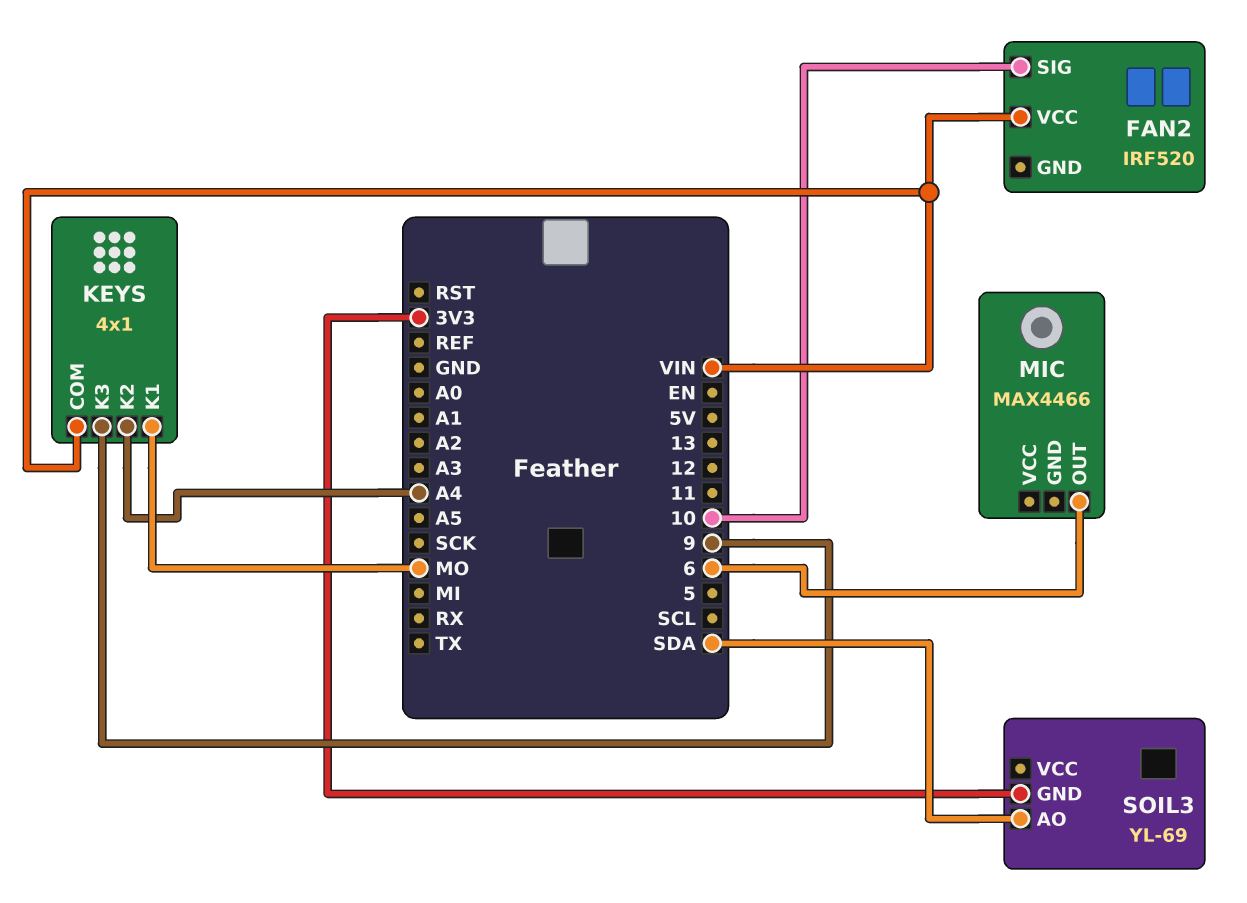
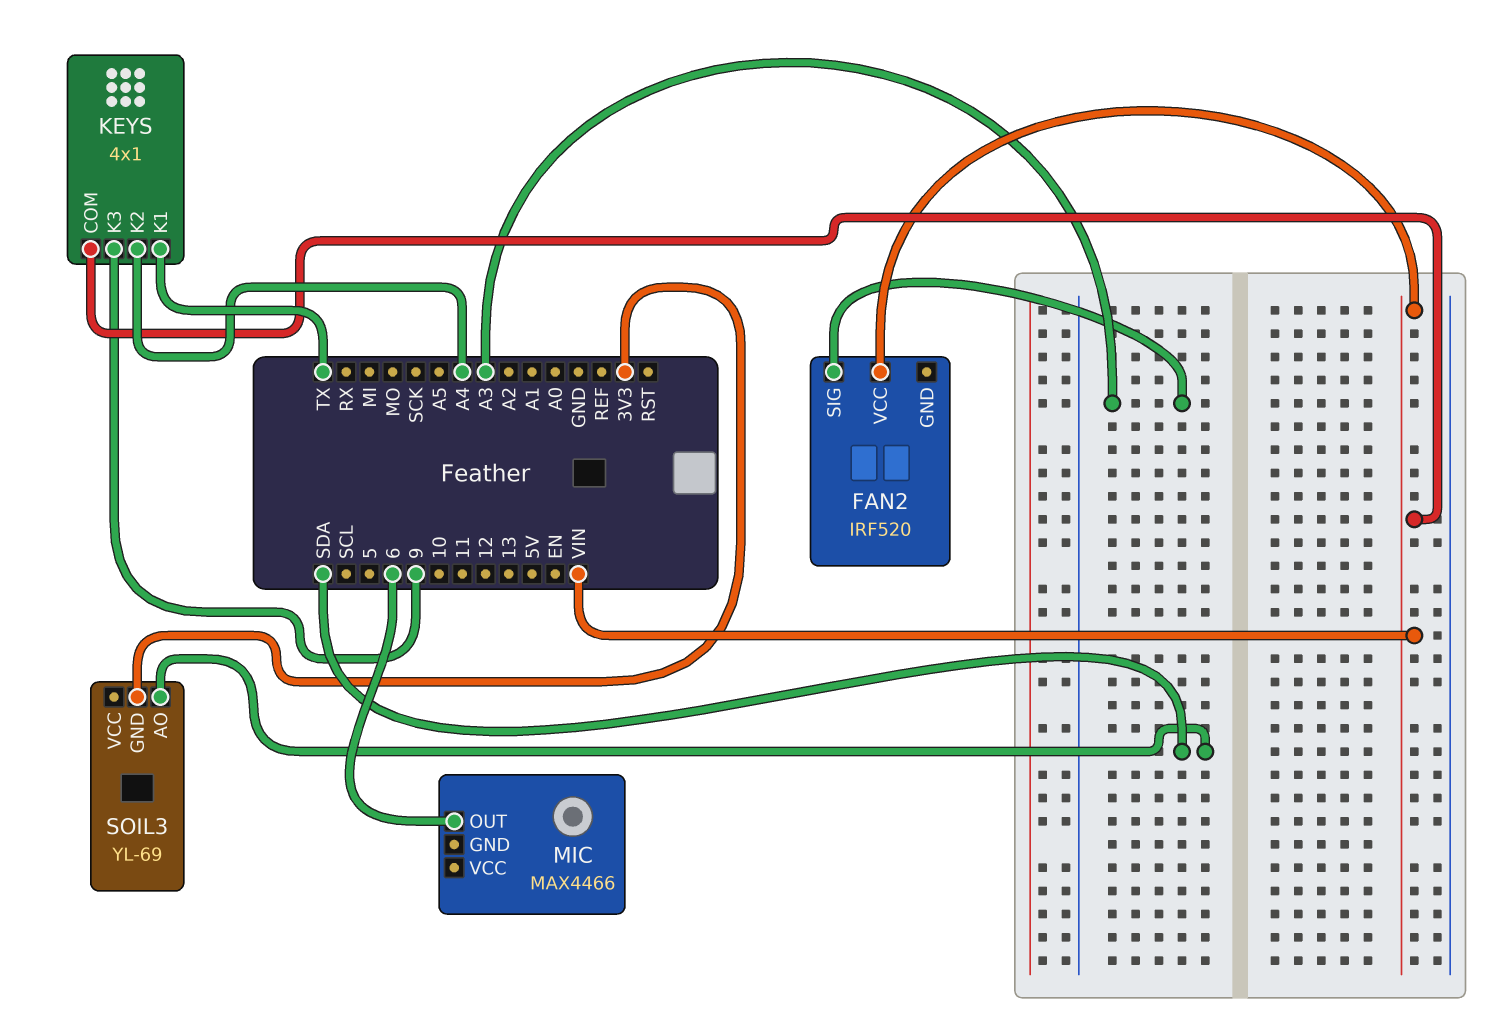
FAN2 pin SIG: 10 -> A3
KEYS pin K1: MO -> TX

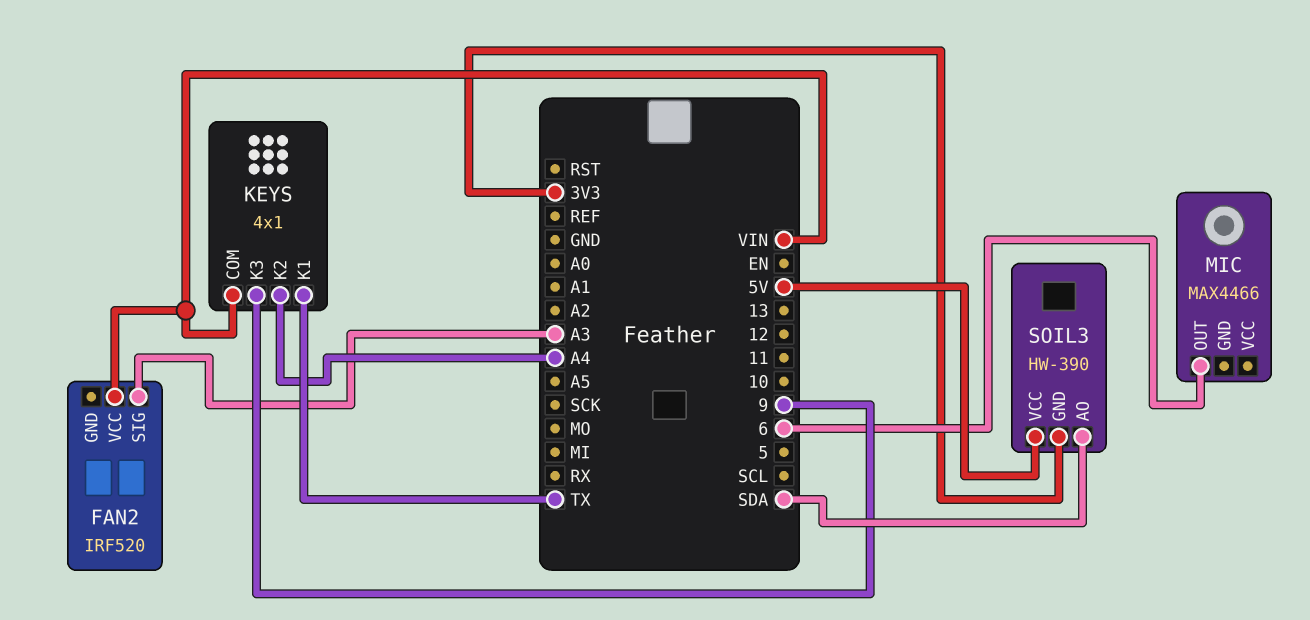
SOIL3: YL-69 -> HW-390
SOIL3 pin VCC: none -> 5V

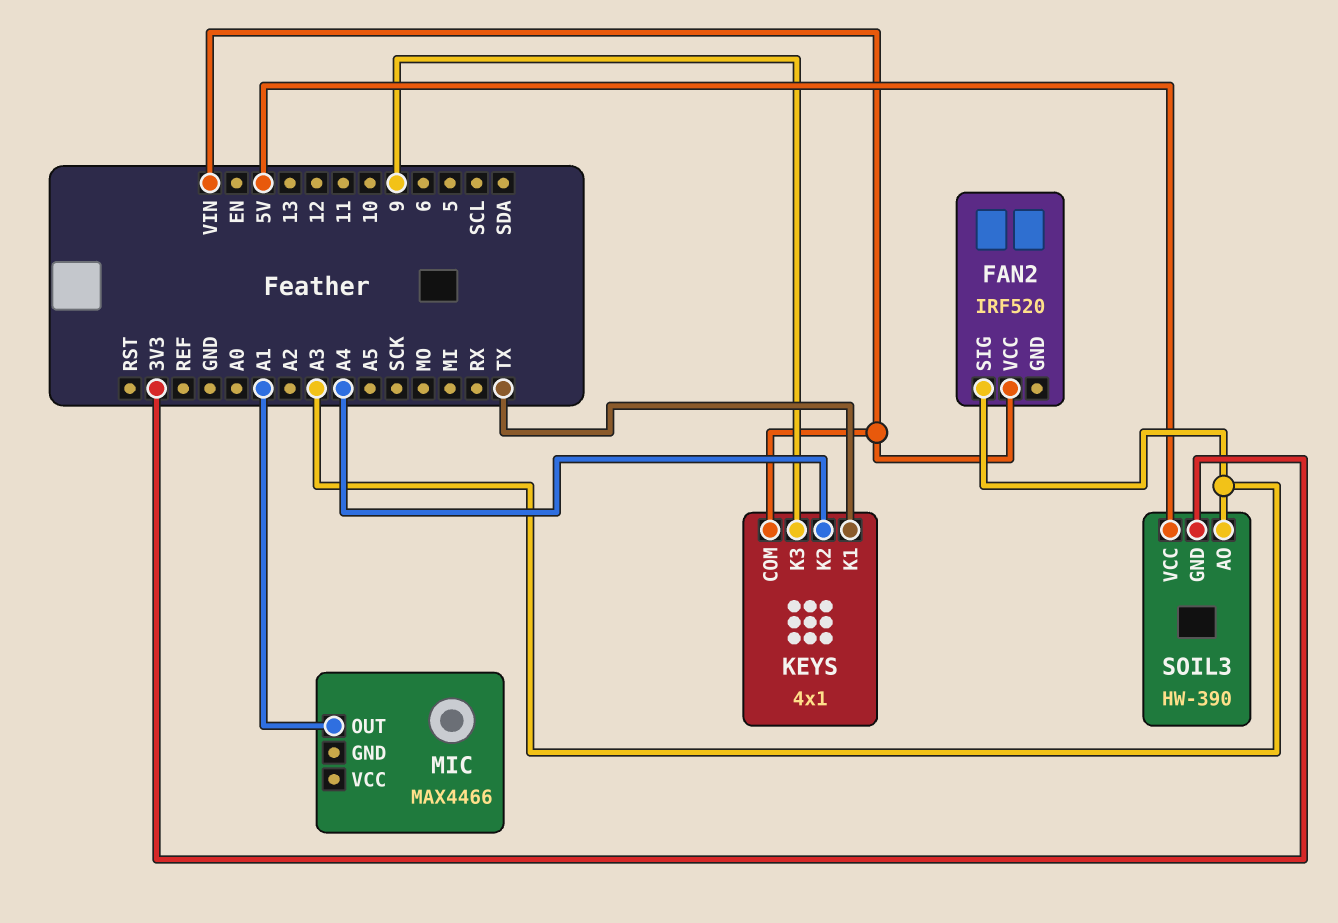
MIC pin OUT: 6 -> A1
SOIL3 pin AO: SDA -> A3

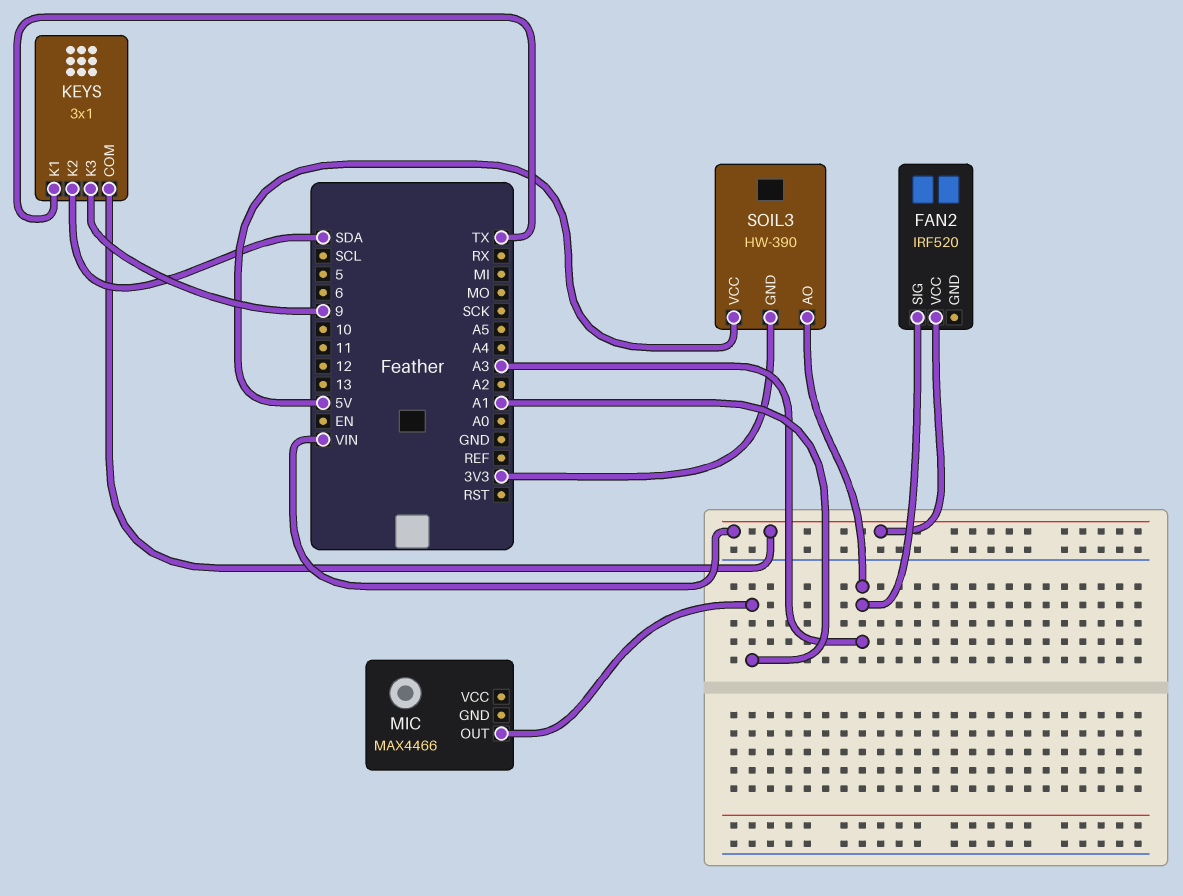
KEYS: 4x1 -> 3x1
KEYS pin K2: A4 -> SDA

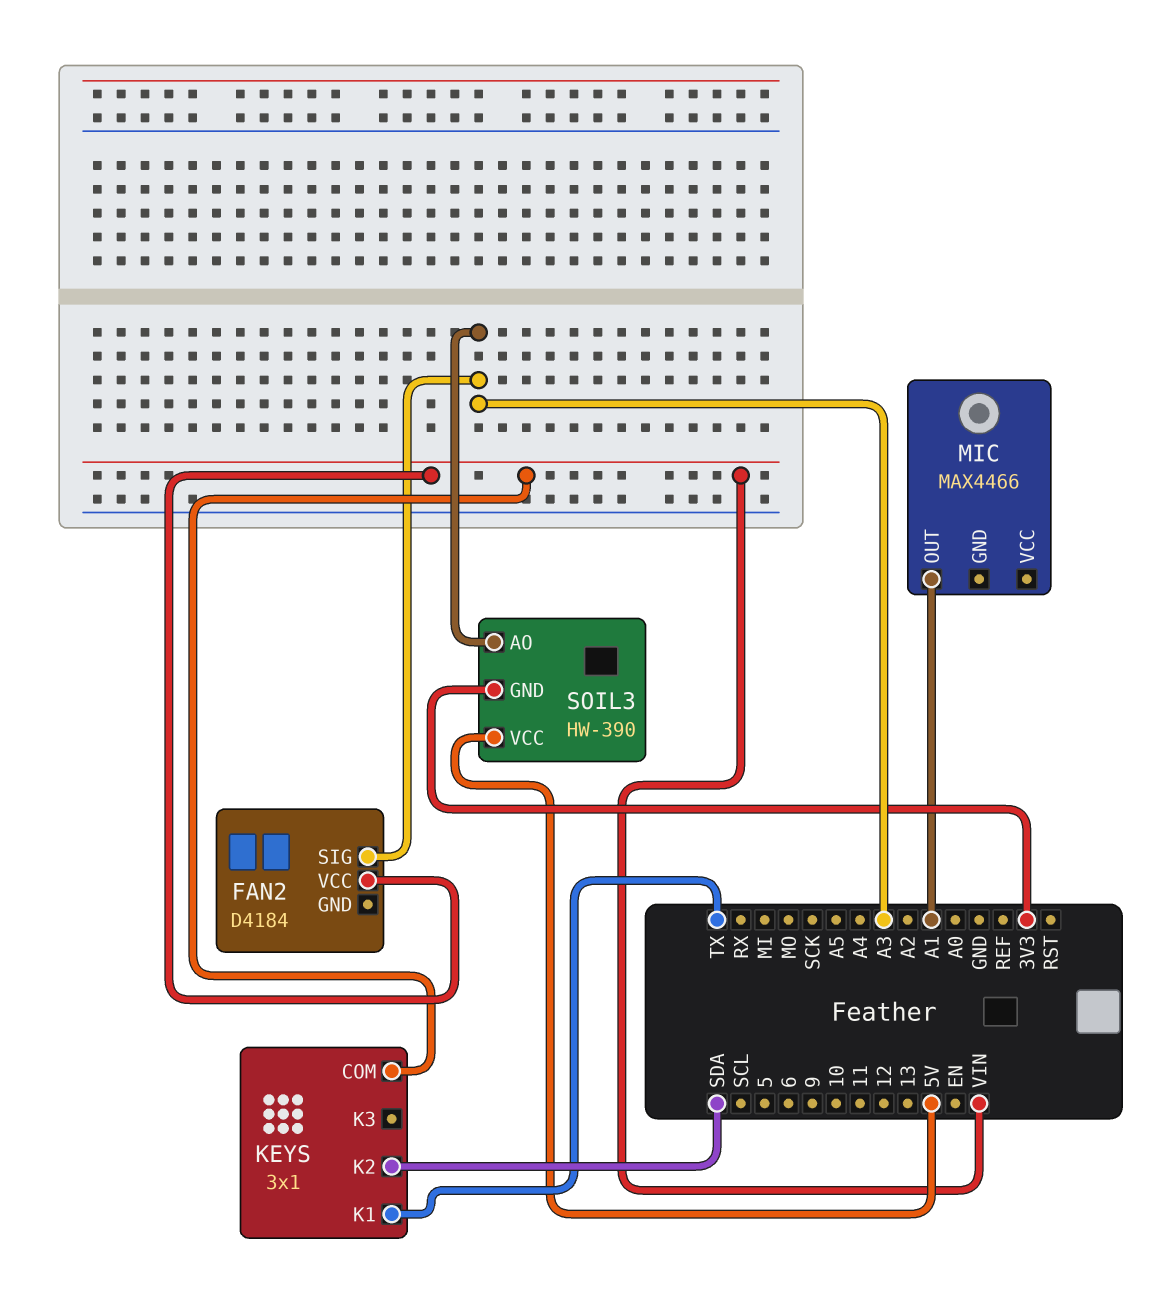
FAN2: IRF520 -> D4184
KEYS pin K3: 9 -> none

